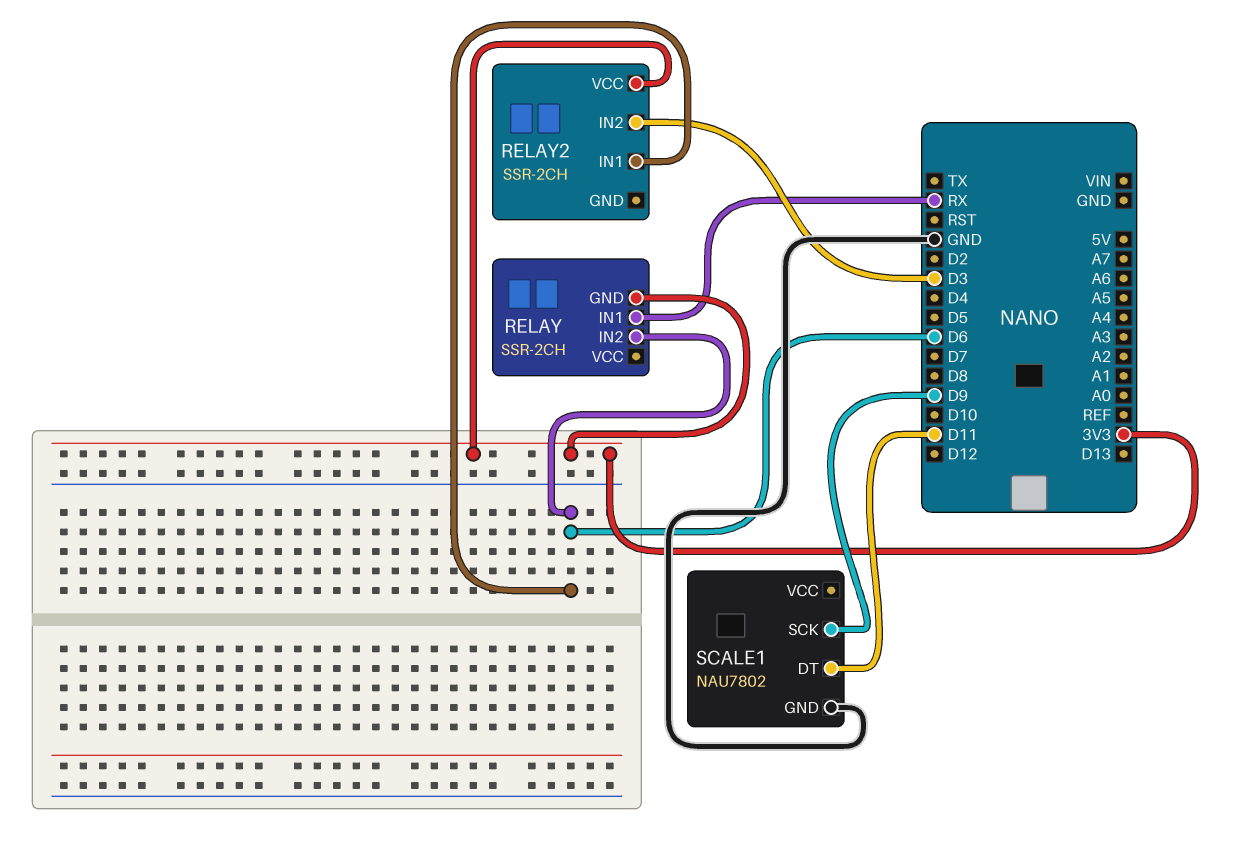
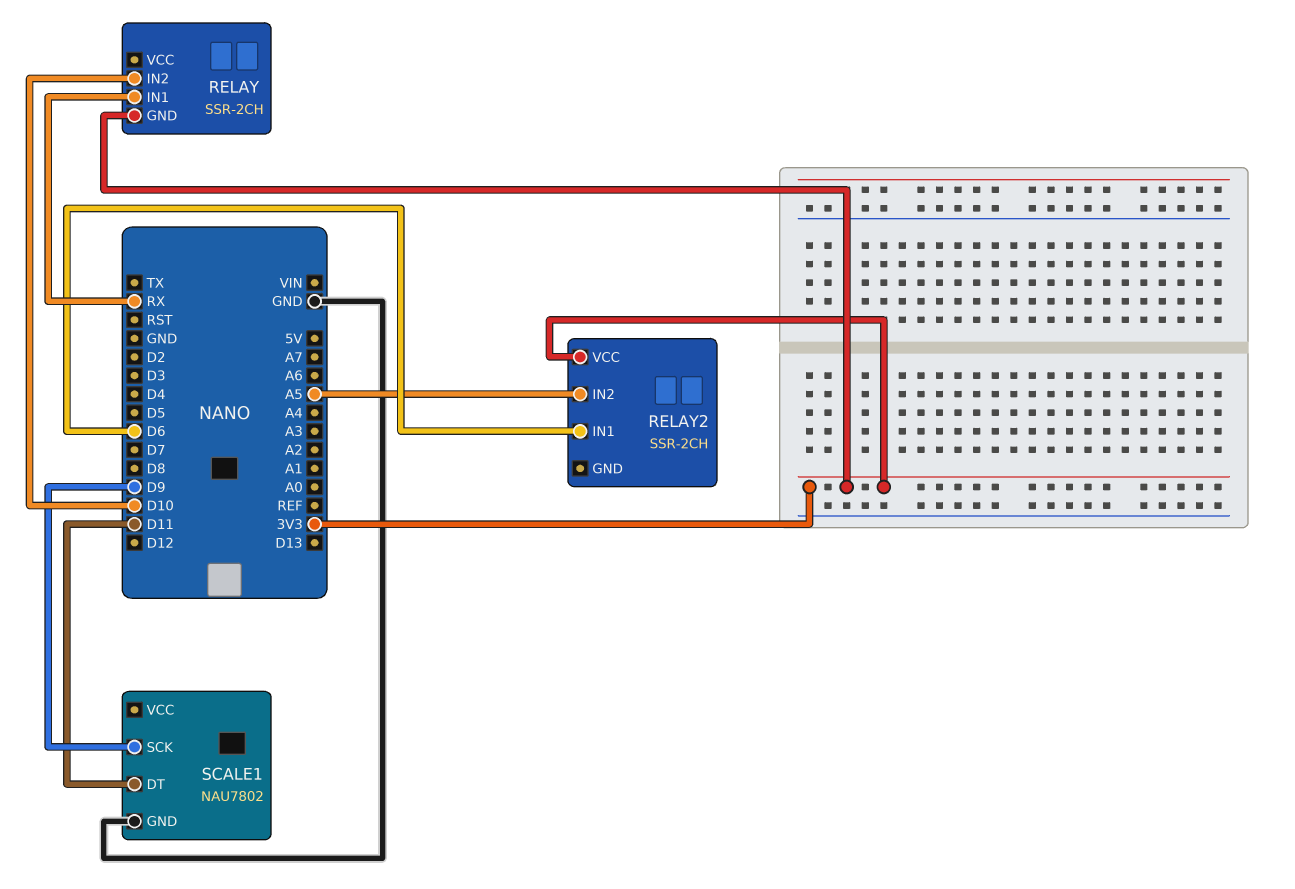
RELAY pin IN2: D6 -> D10
RELAY2 pin IN2: D3 -> A5

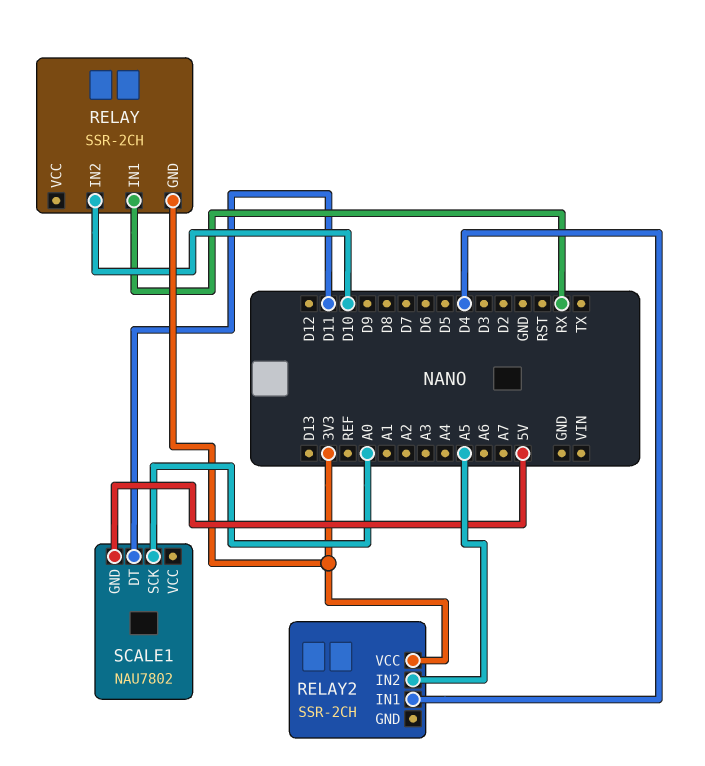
RELAY2 pin IN1: D6 -> D4
SCALE1 pin GND: GND -> 5V
SCALE1 pin SCK: D9 -> A0

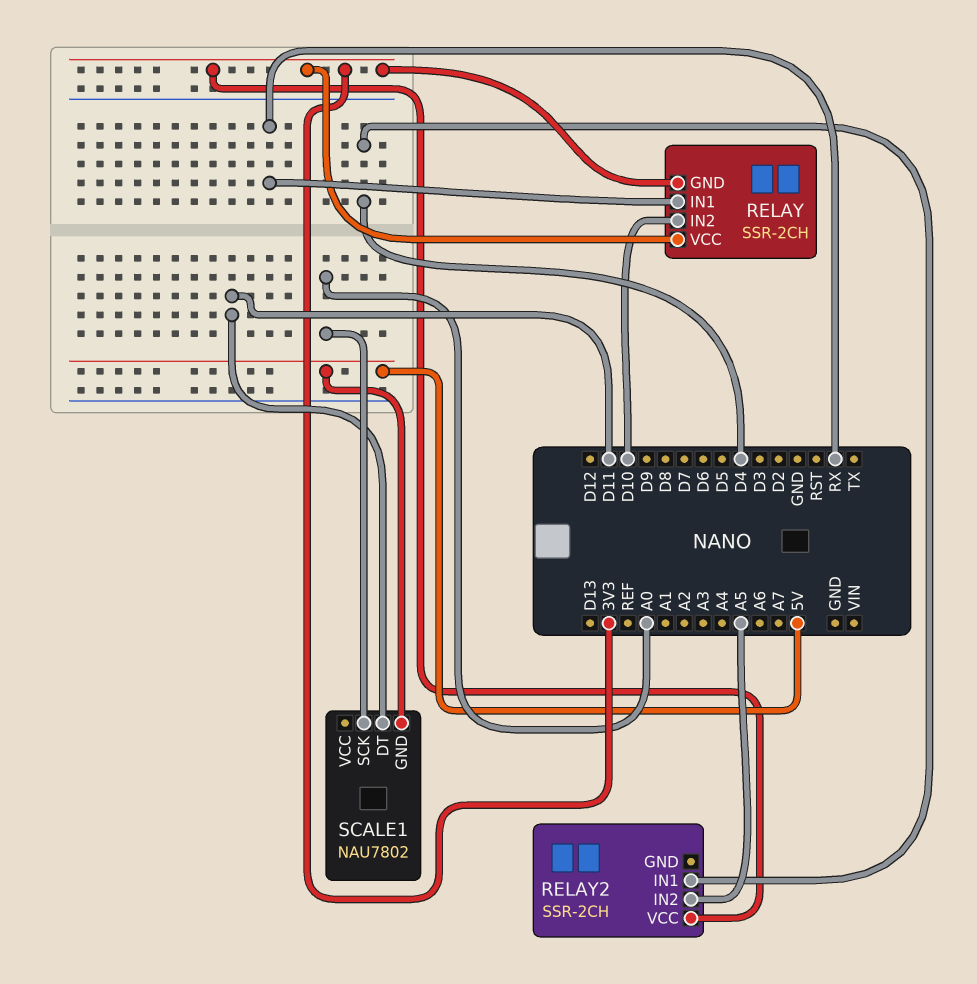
RELAY pin VCC: none -> 3V3

